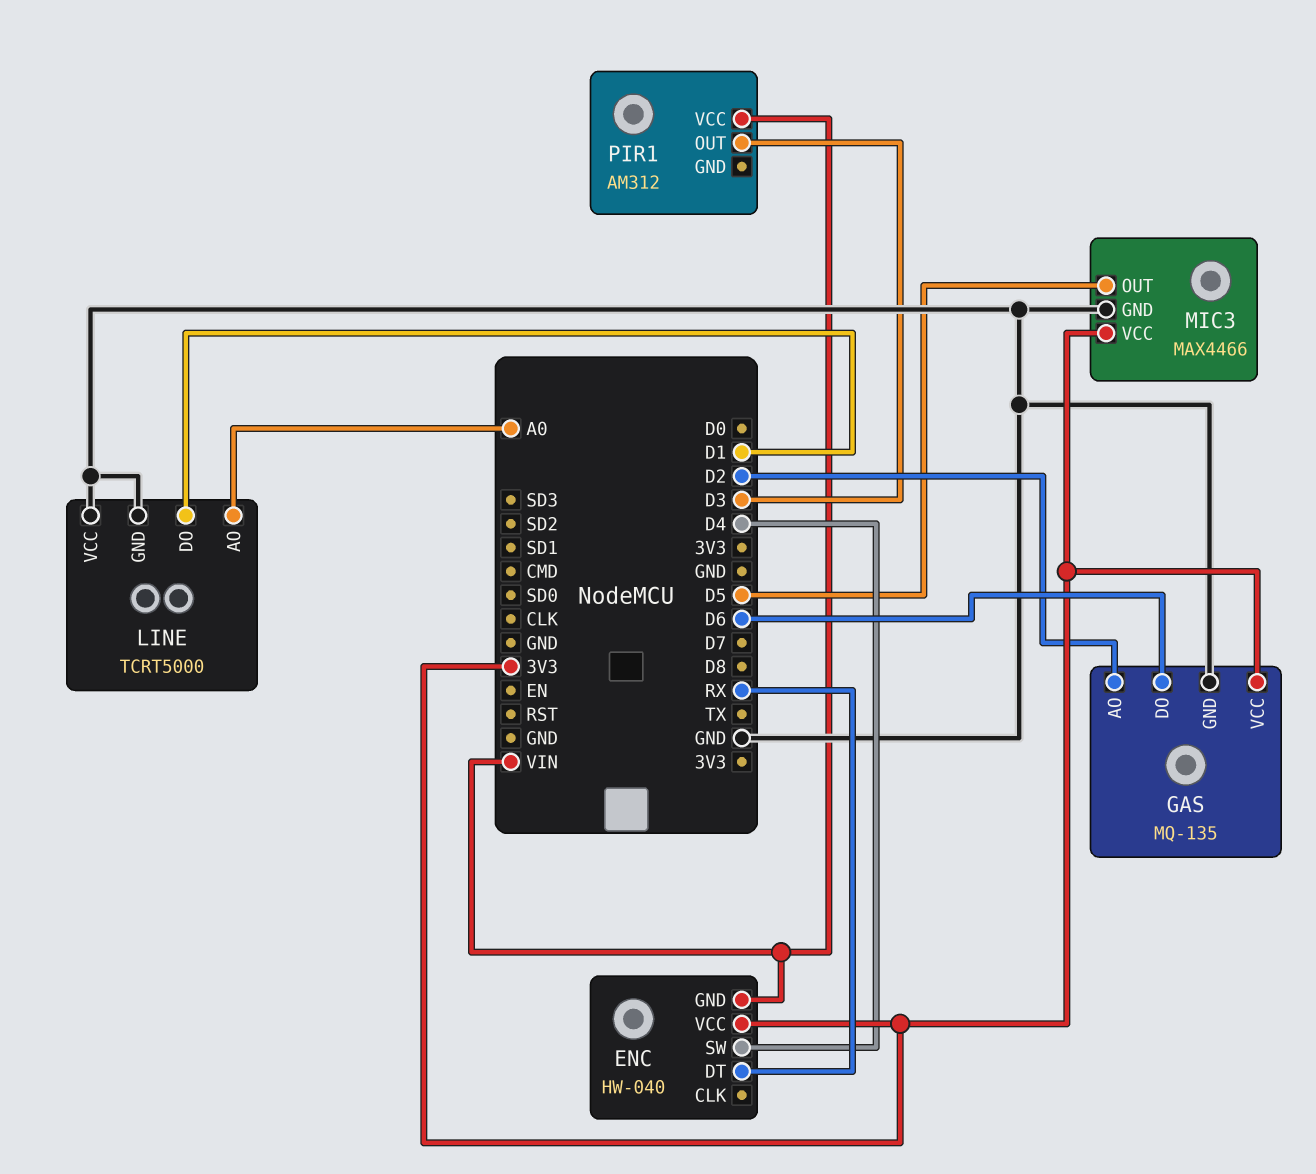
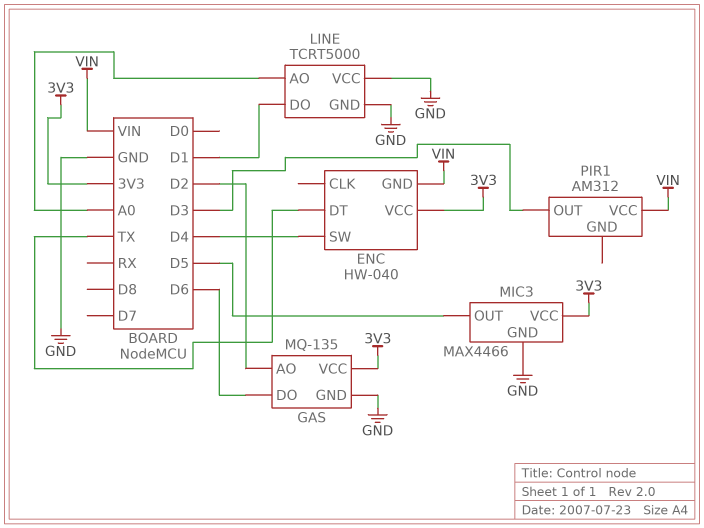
ENC pin DT: RX -> TX

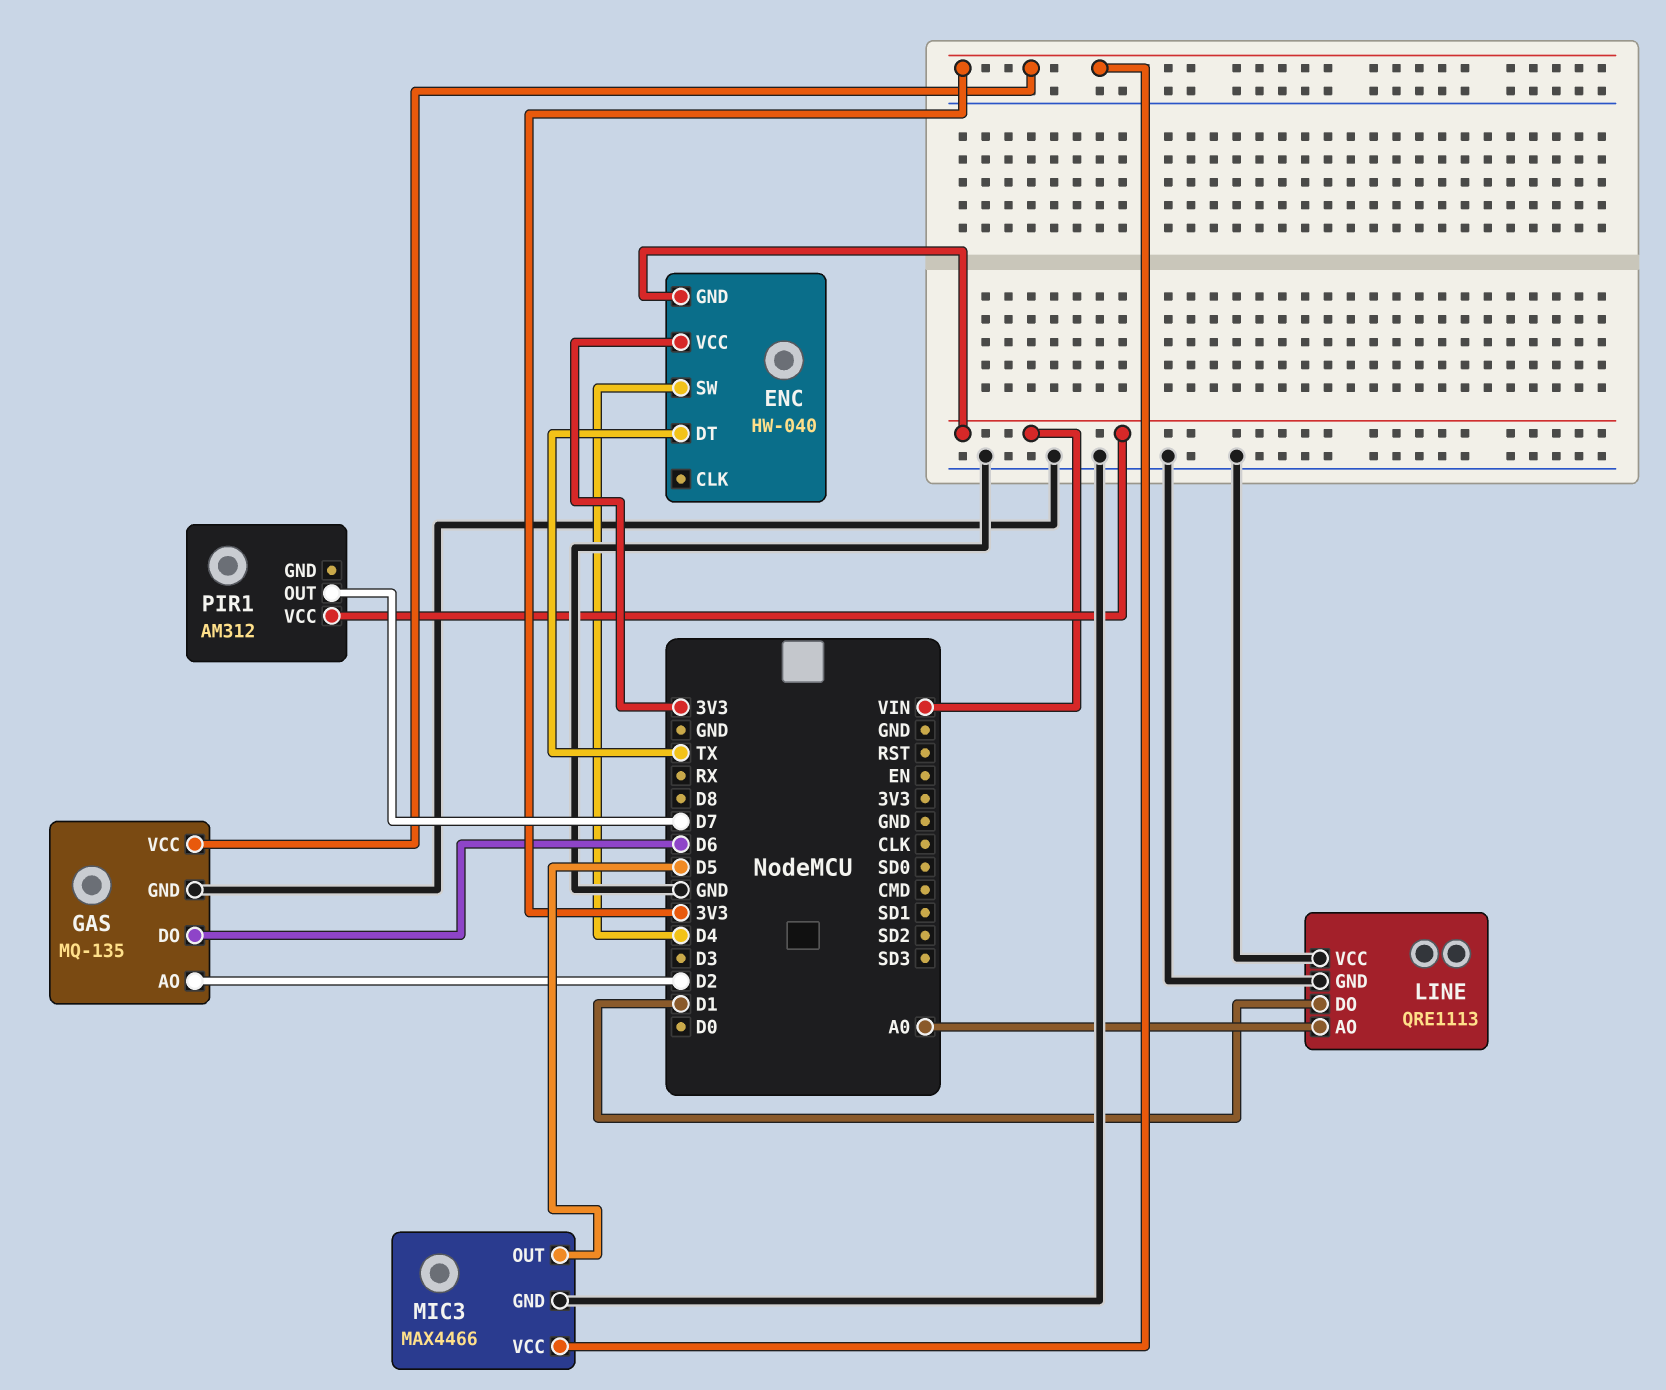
LINE: TCRT5000 -> QRE1113
PIR1 pin OUT: D3 -> D7

